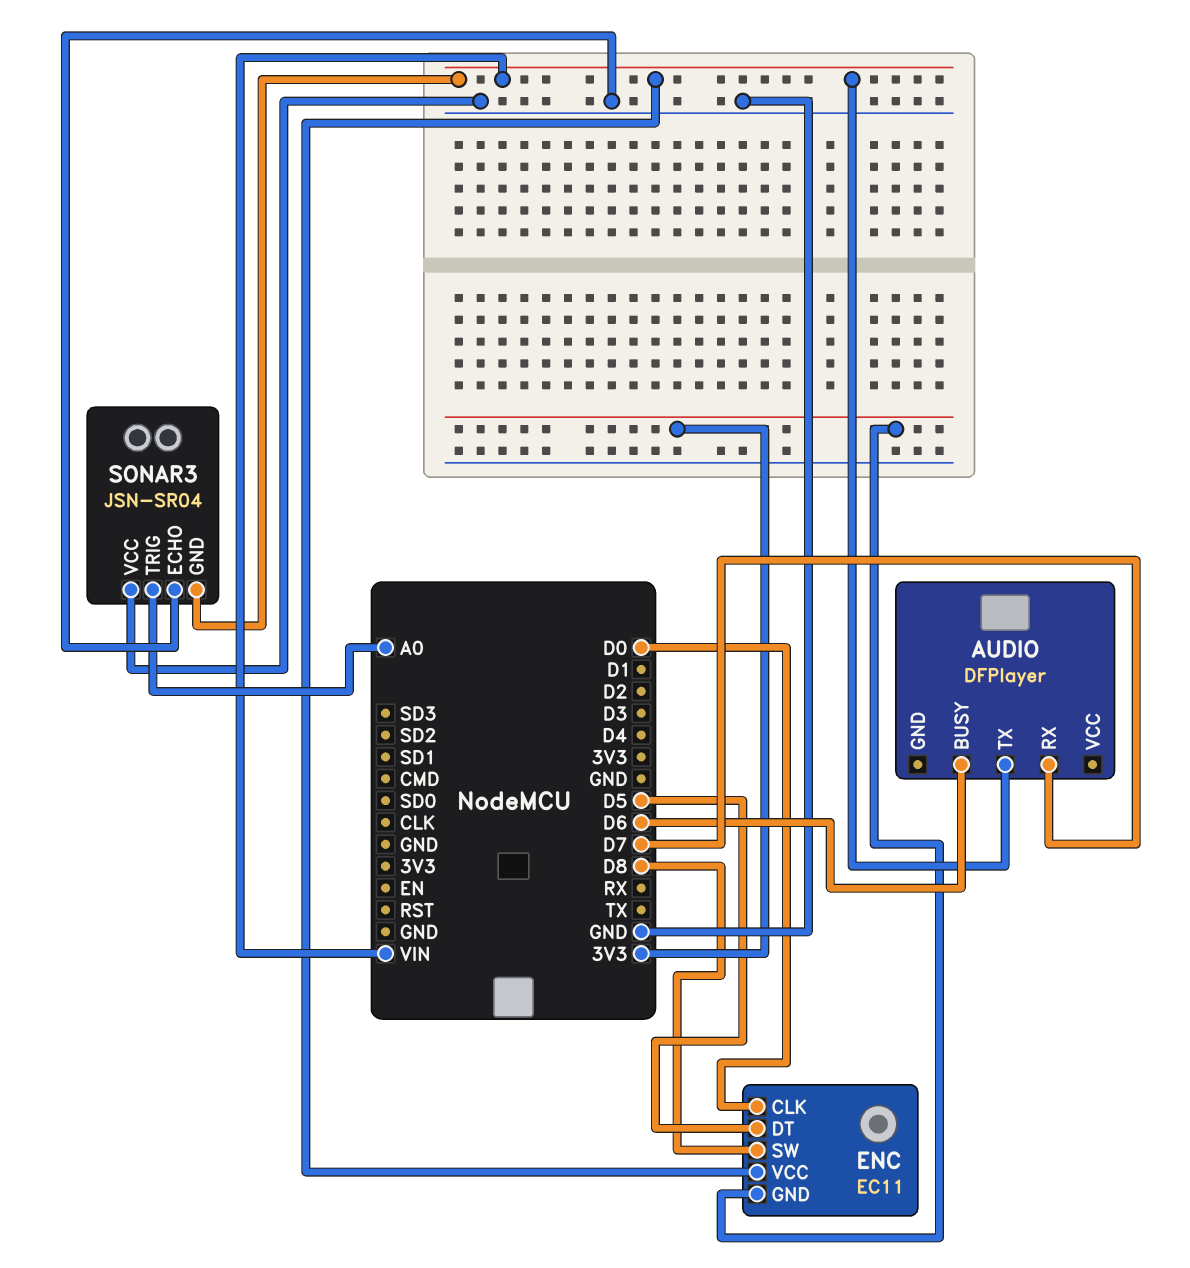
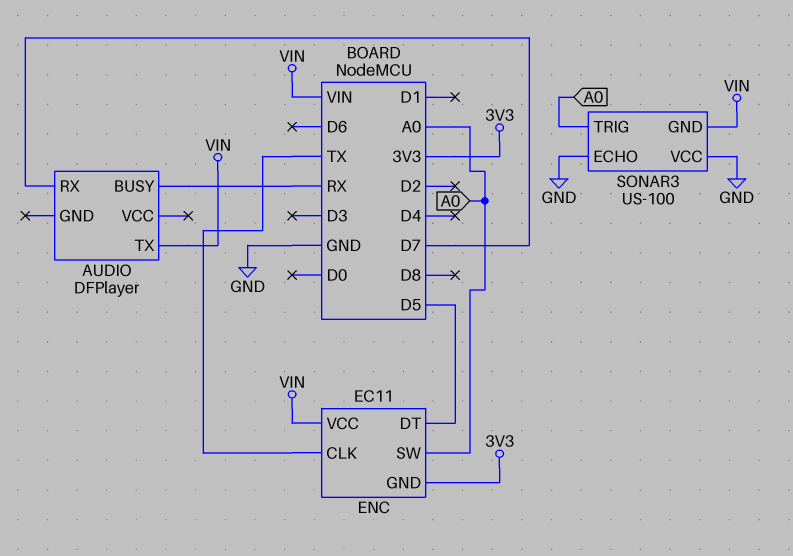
AUDIO pin BUSY: D6 -> RX
ENC pin CLK: D0 -> TX
ENC pin SW: D8 -> A0
SONAR3: JSN-SR04 -> US-100

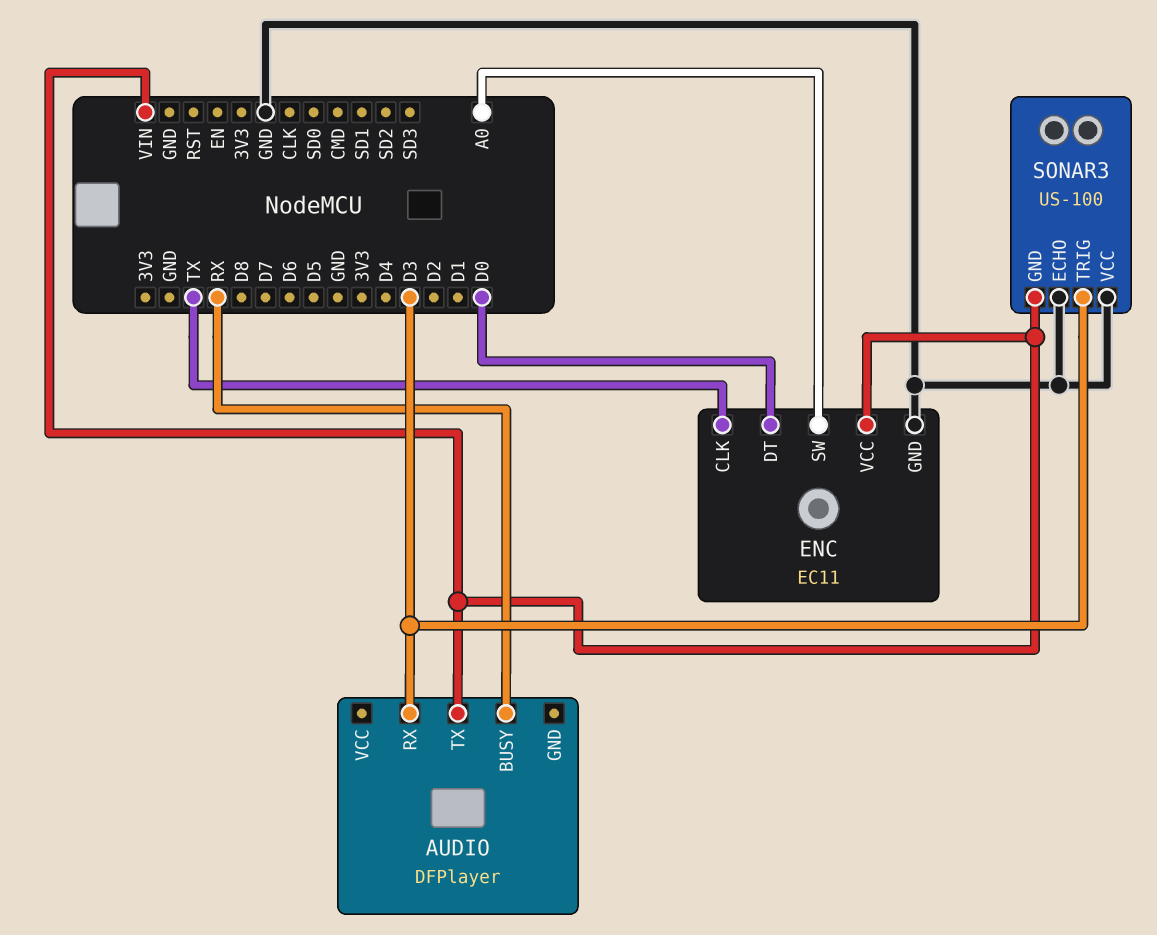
AUDIO pin RX: D7 -> D3
ENC pin DT: D5 -> D0
ENC pin GND: 3V3 -> GND
SONAR3 pin TRIG: A0 -> D3

